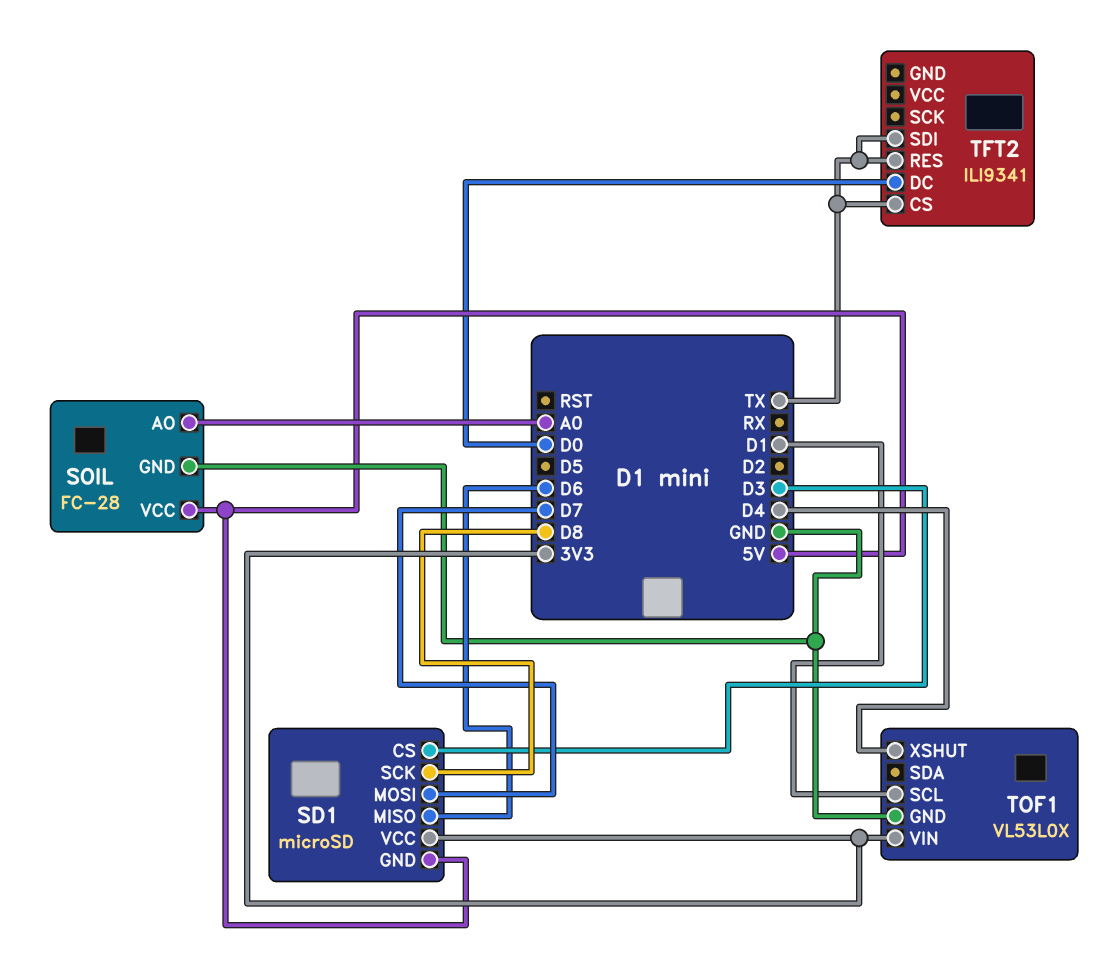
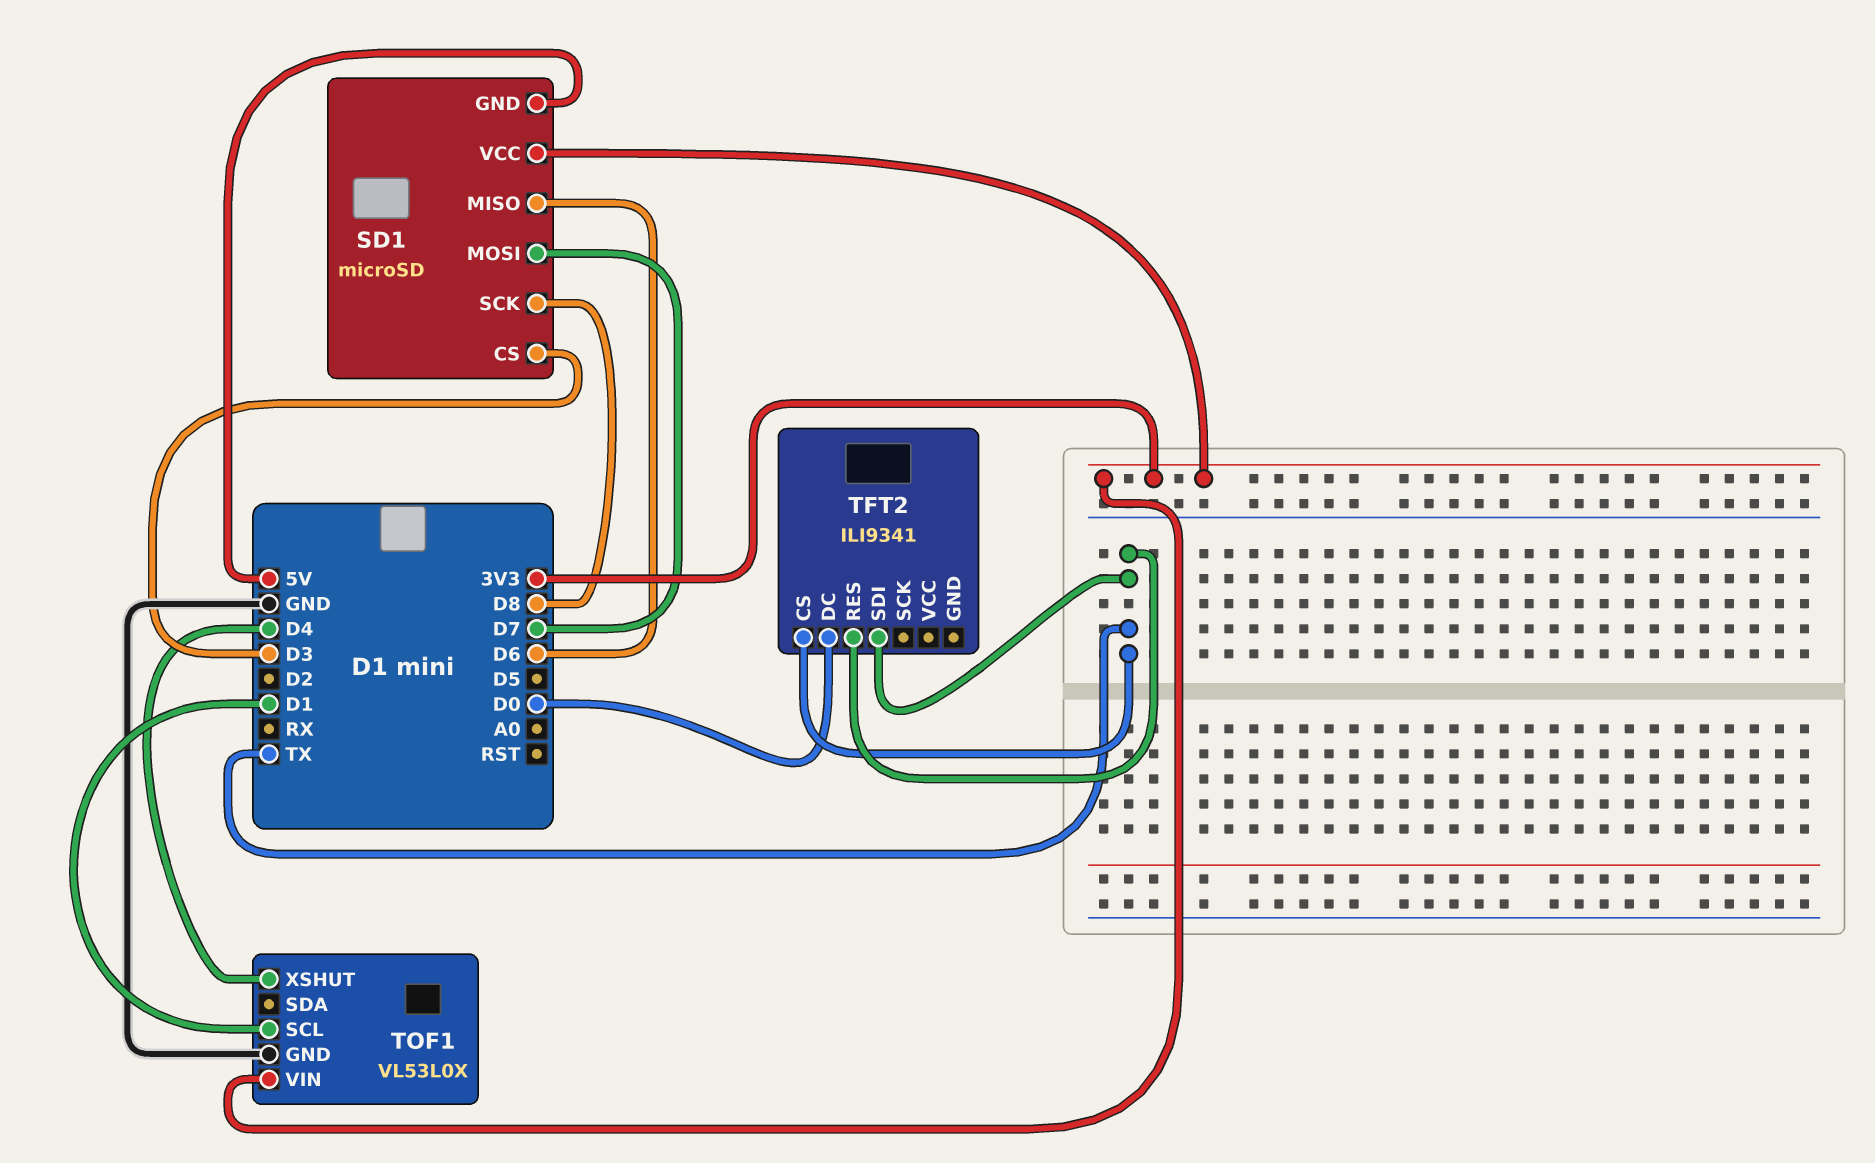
SOIL: FC-28 -> none
SOIL pin AO: A0 -> none
SOIL pin GND: GND -> none
SOIL pin VCC: 5V -> none

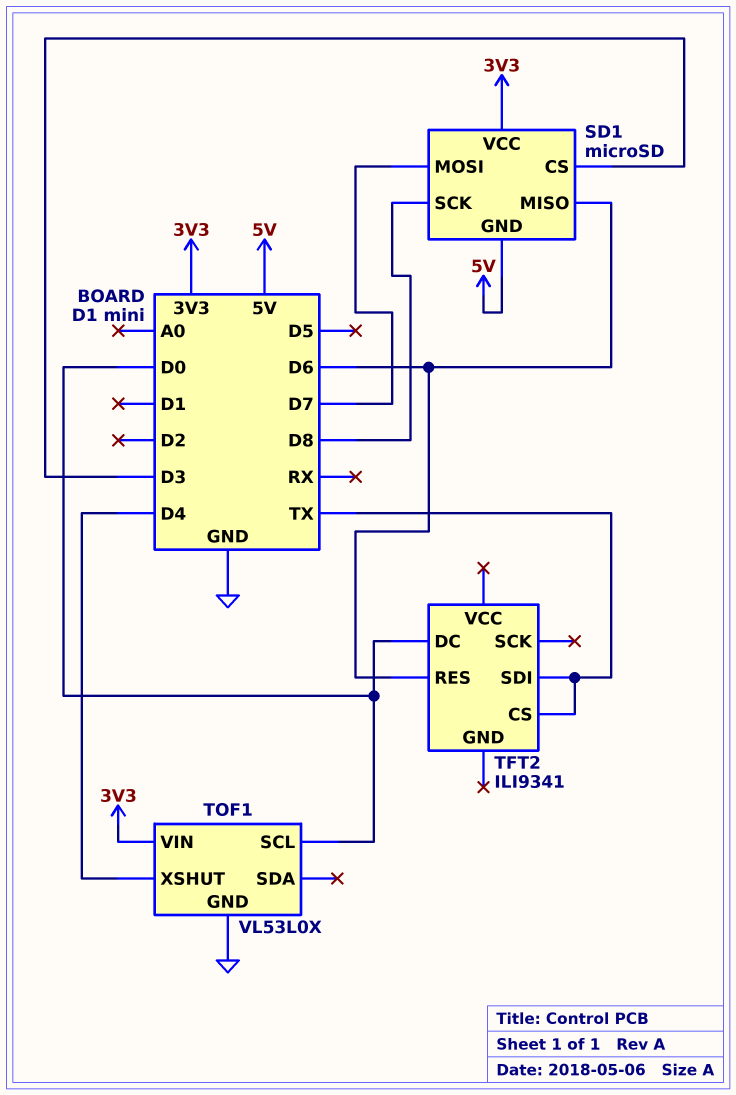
TFT2 pin RES: TX -> D6
TOF1 pin SCL: D1 -> D0

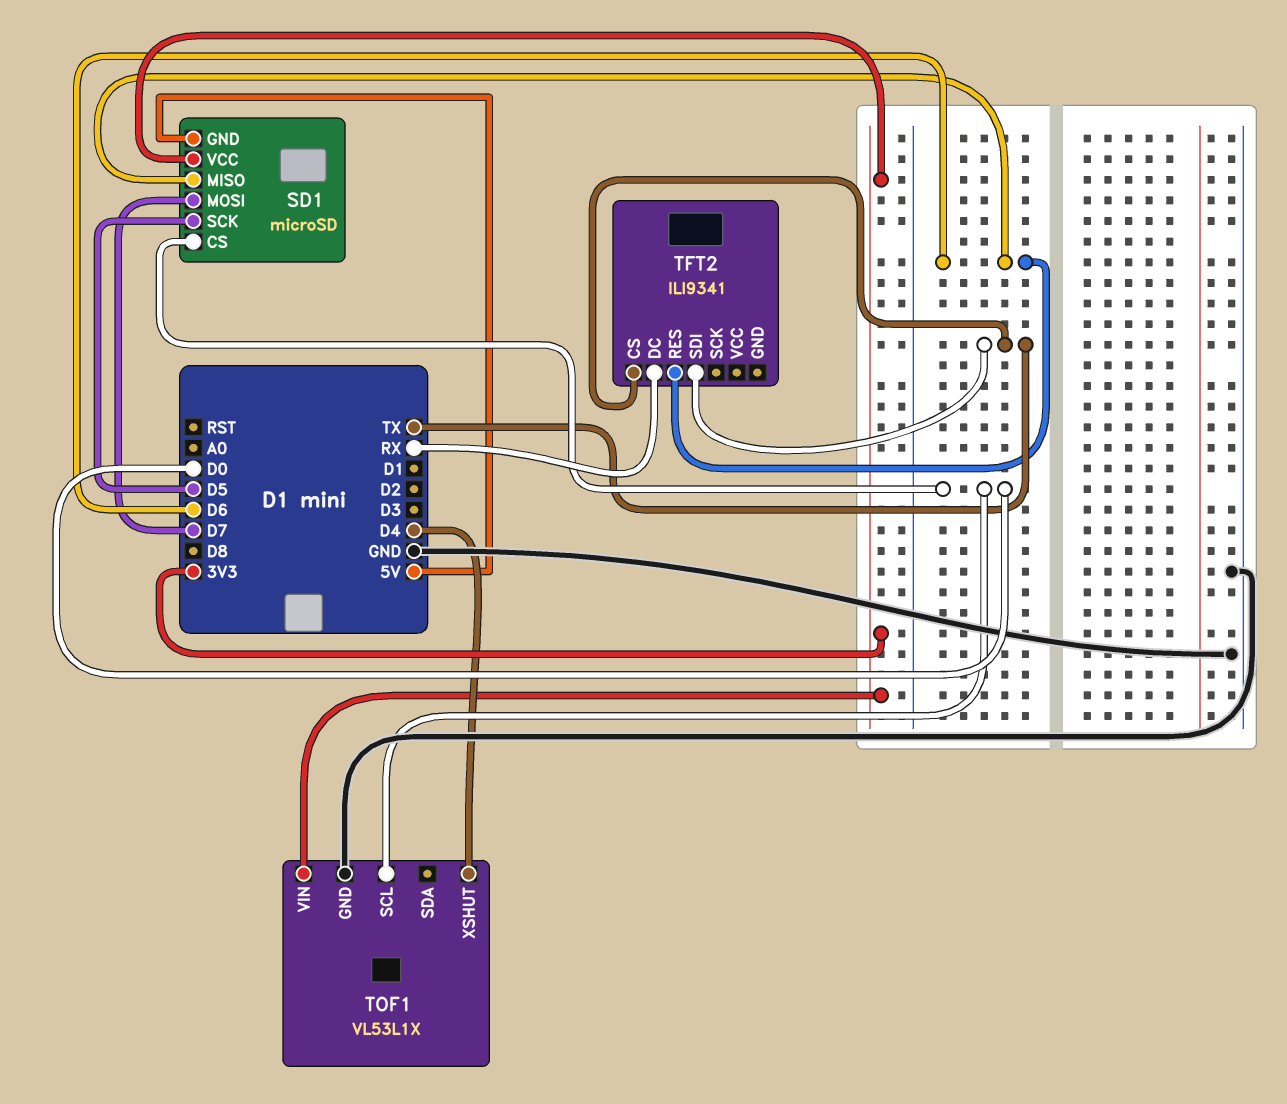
SD1 pin CS: D3 -> D0
SD1 pin SCK: D8 -> D5
TFT2 pin DC: D0 -> RX
TOF1: VL53L0X -> VL53L1X

